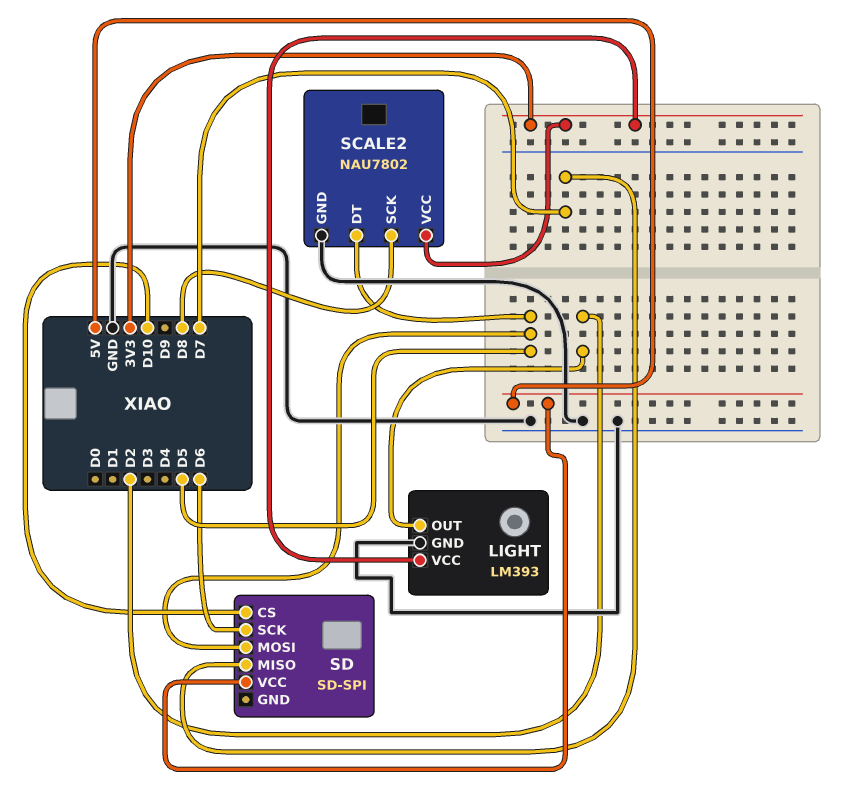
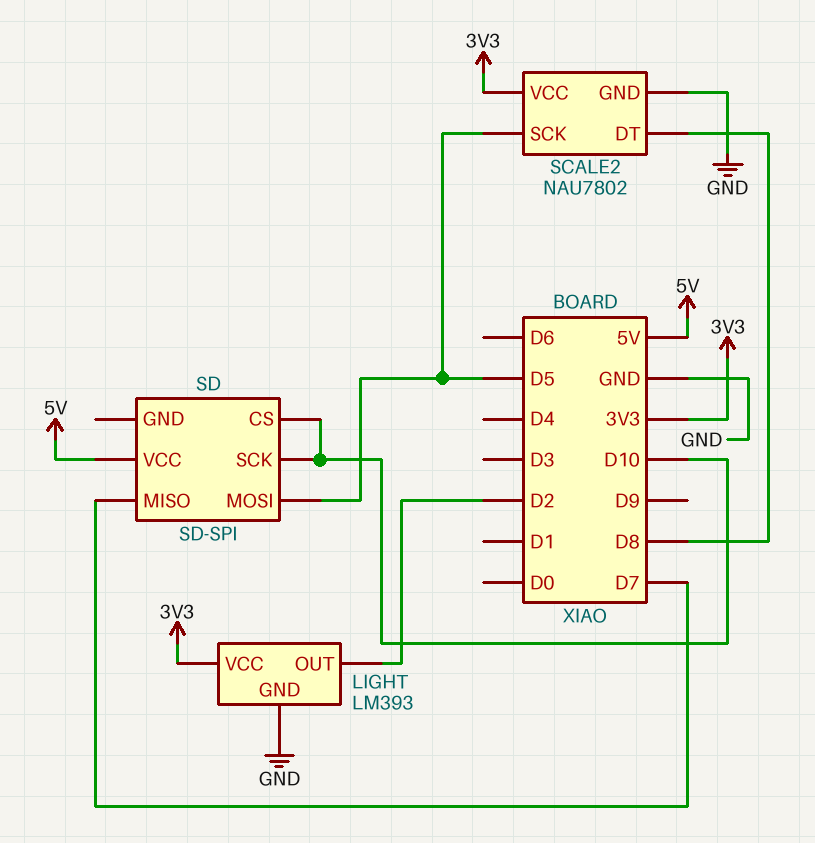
SCALE2 pin DT: D5 -> D8
SCALE2 pin SCK: D8 -> D5
SD pin SCK: D6 -> D10

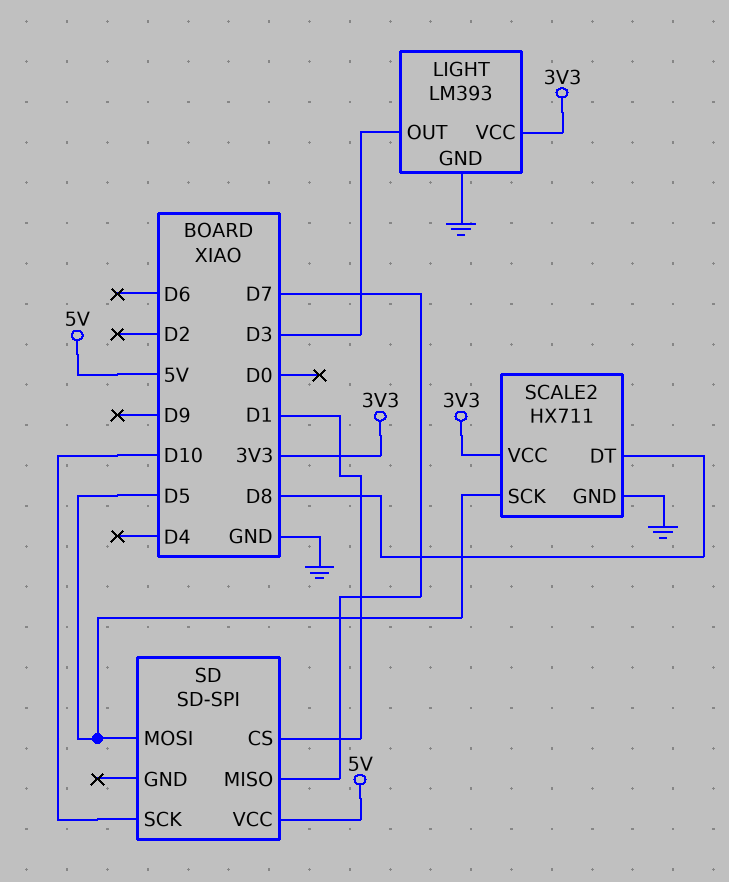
LIGHT pin OUT: D2 -> D3
SCALE2: NAU7802 -> HX711
SD pin CS: D10 -> D1

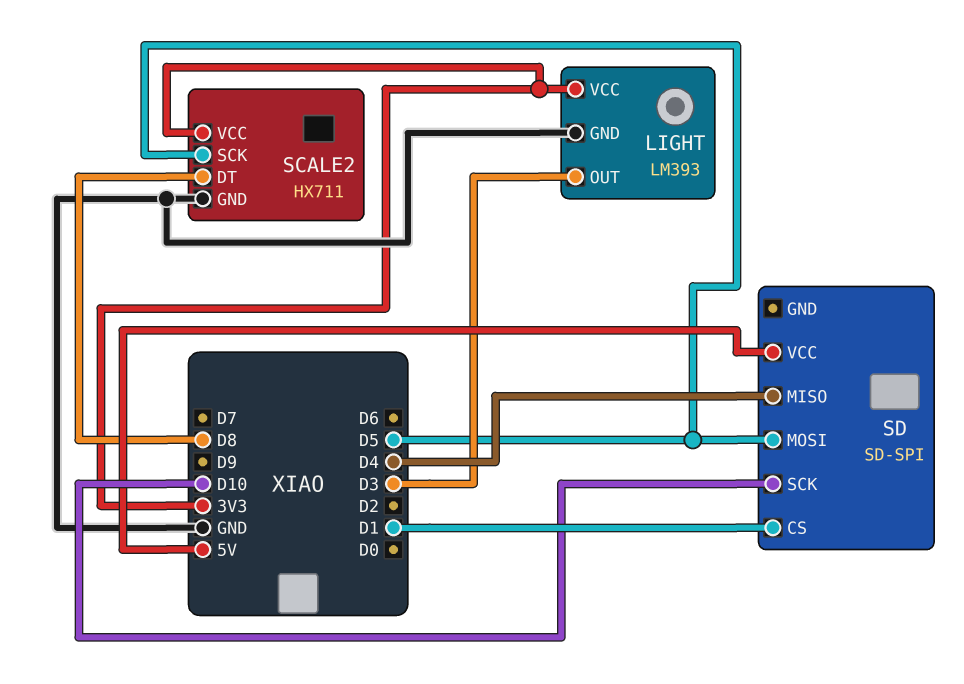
SD pin MISO: D7 -> D4

